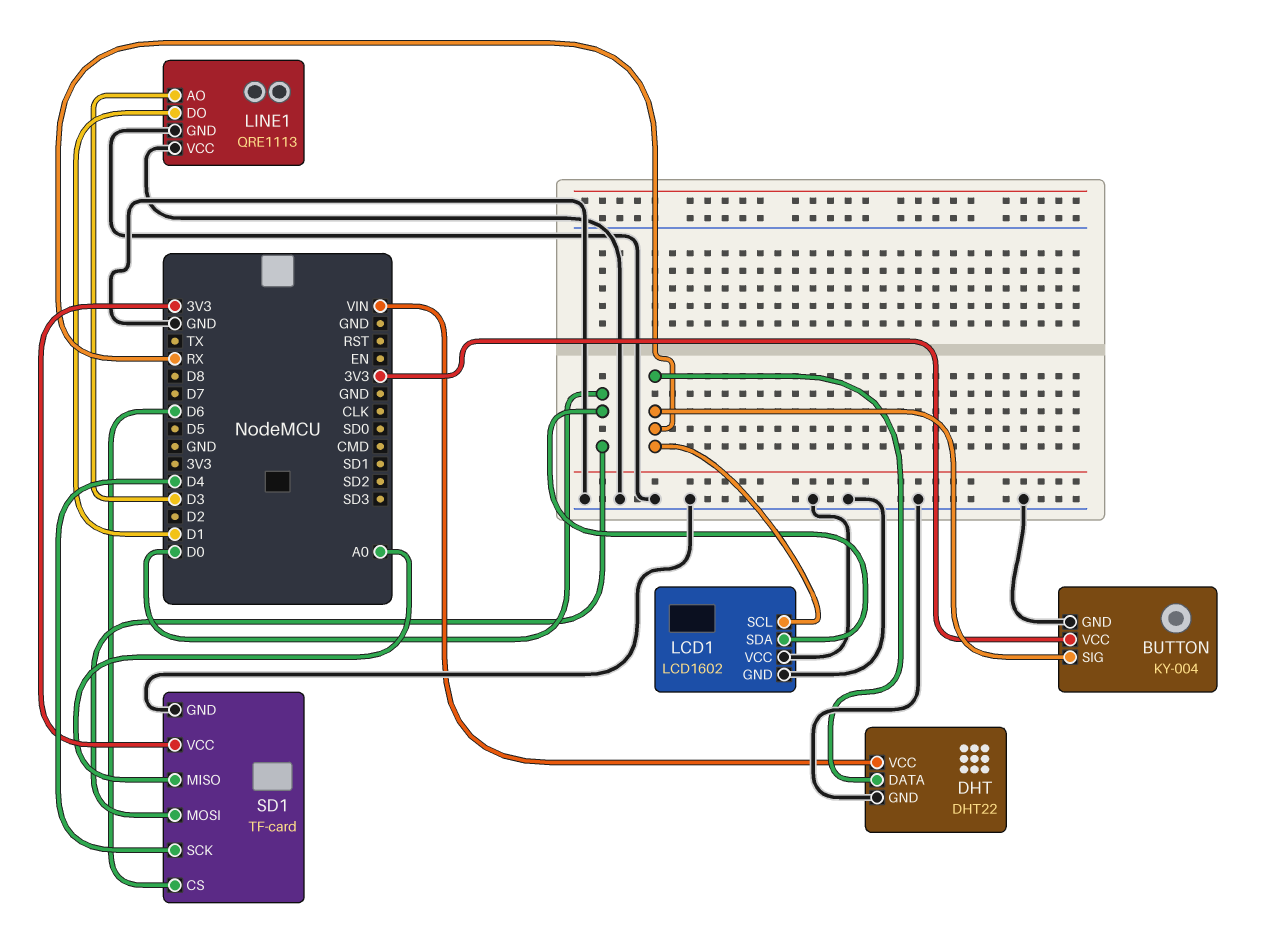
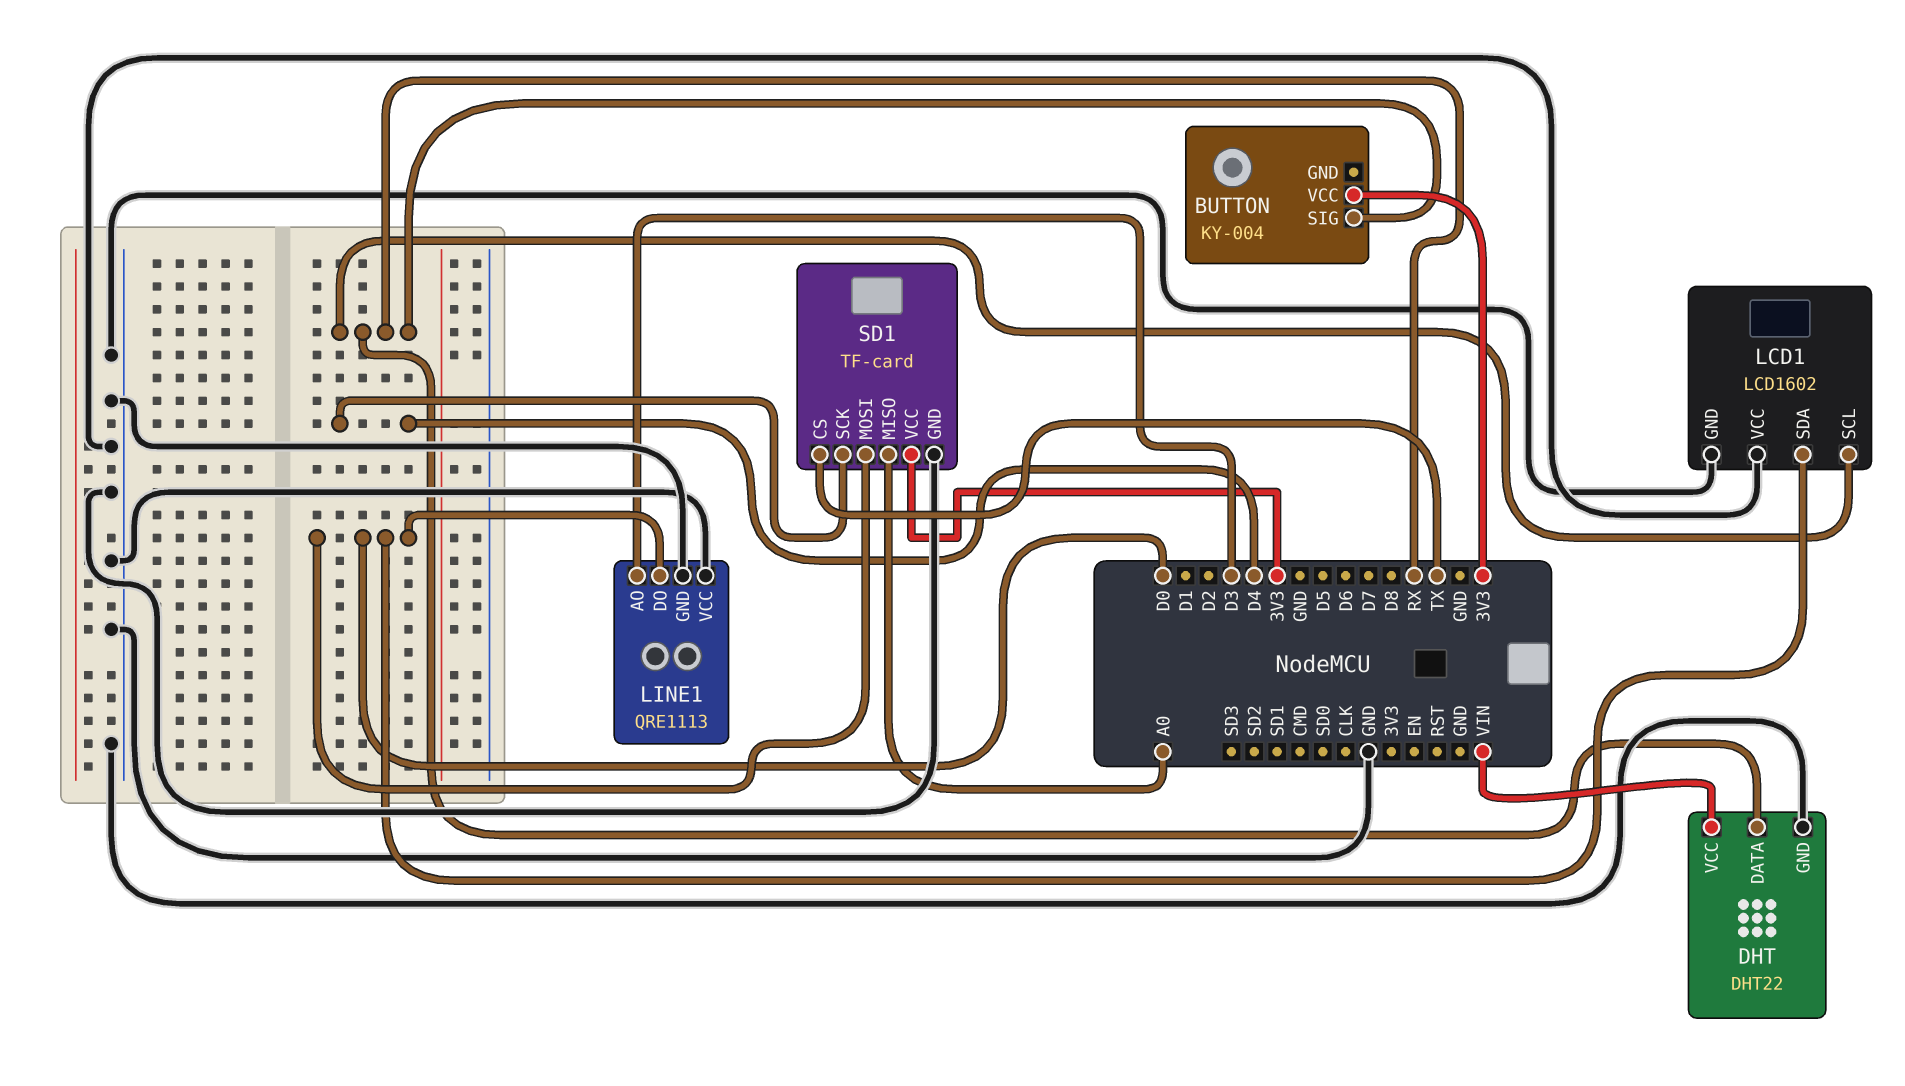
BUTTON pin GND: GND -> none
LINE1 pin DO: D1 -> D0
SD1 pin CS: D6 -> TX

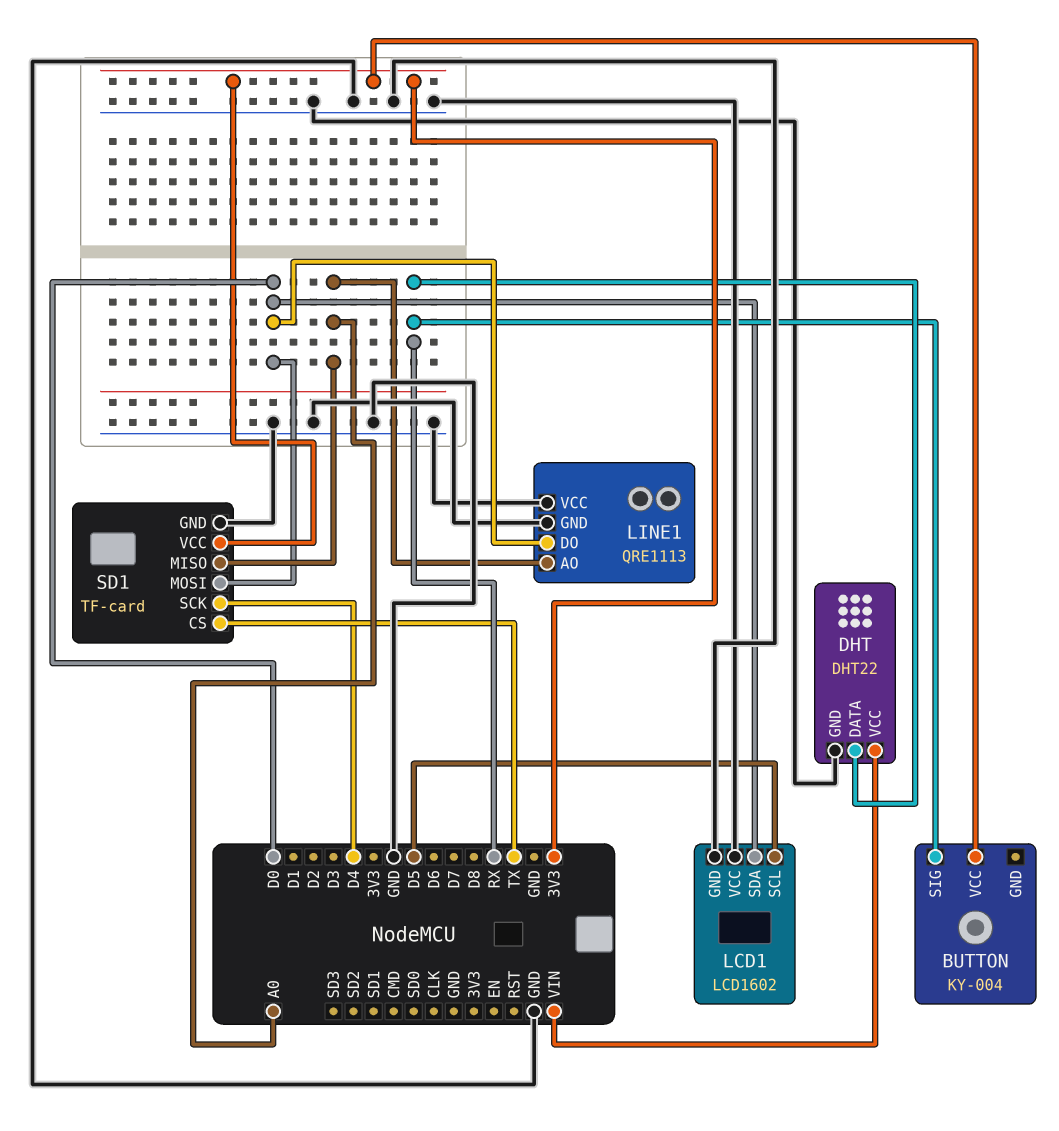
LCD1 pin SCL: RX -> D5
LINE1 pin AO: D3 -> A0

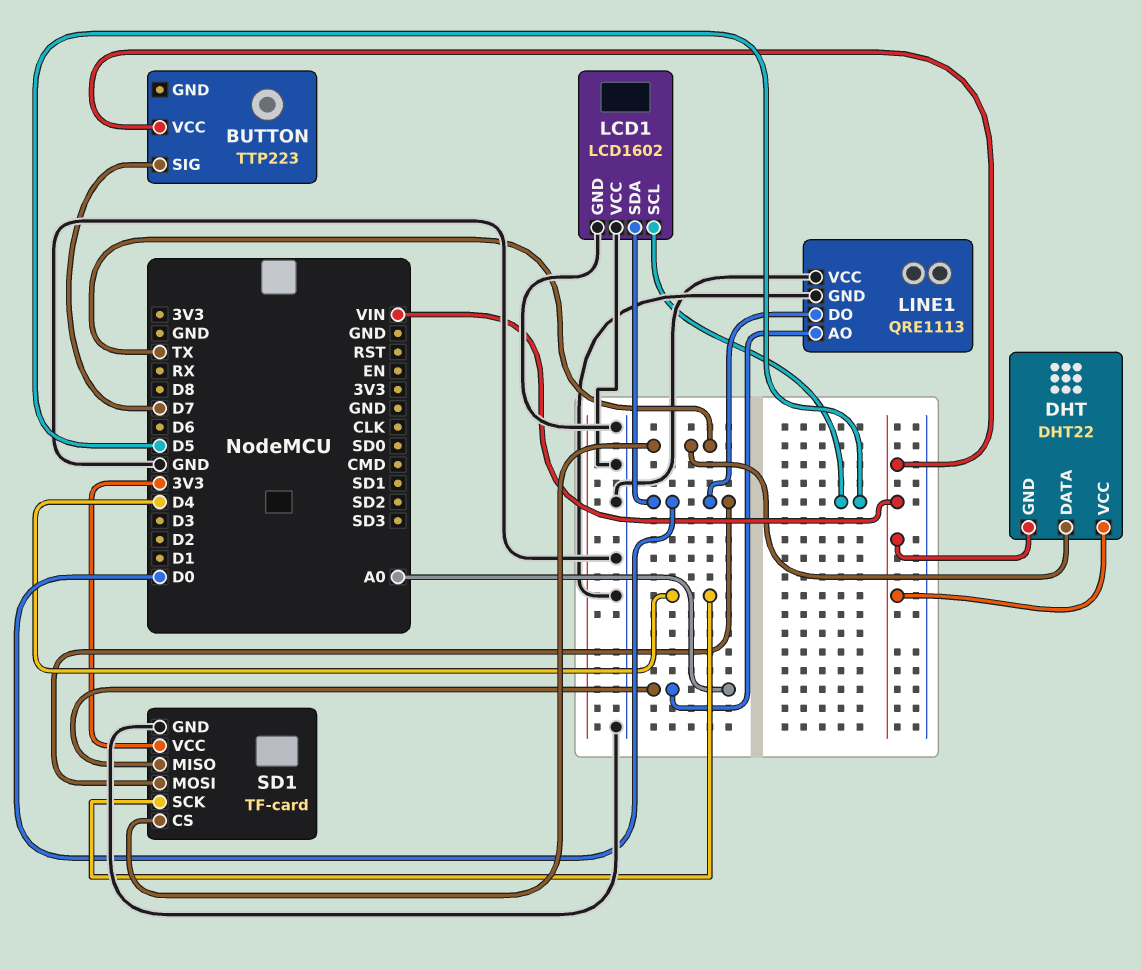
BUTTON: KY-004 -> TTP223
BUTTON pin SIG: RX -> D7
BUTTON pin VCC: 3V3 -> VIN
DHT pin DATA: RX -> TX
DHT pin GND: GND -> VIN

